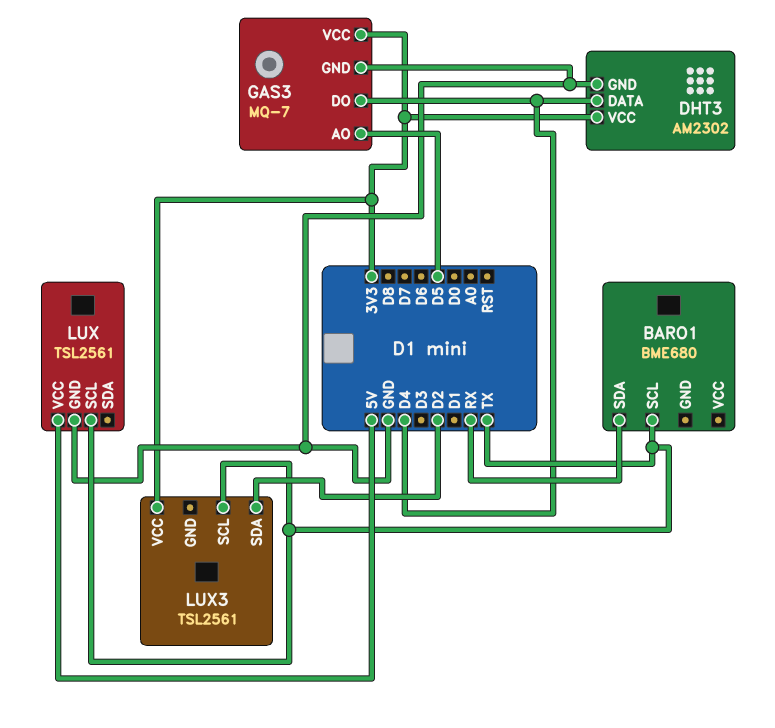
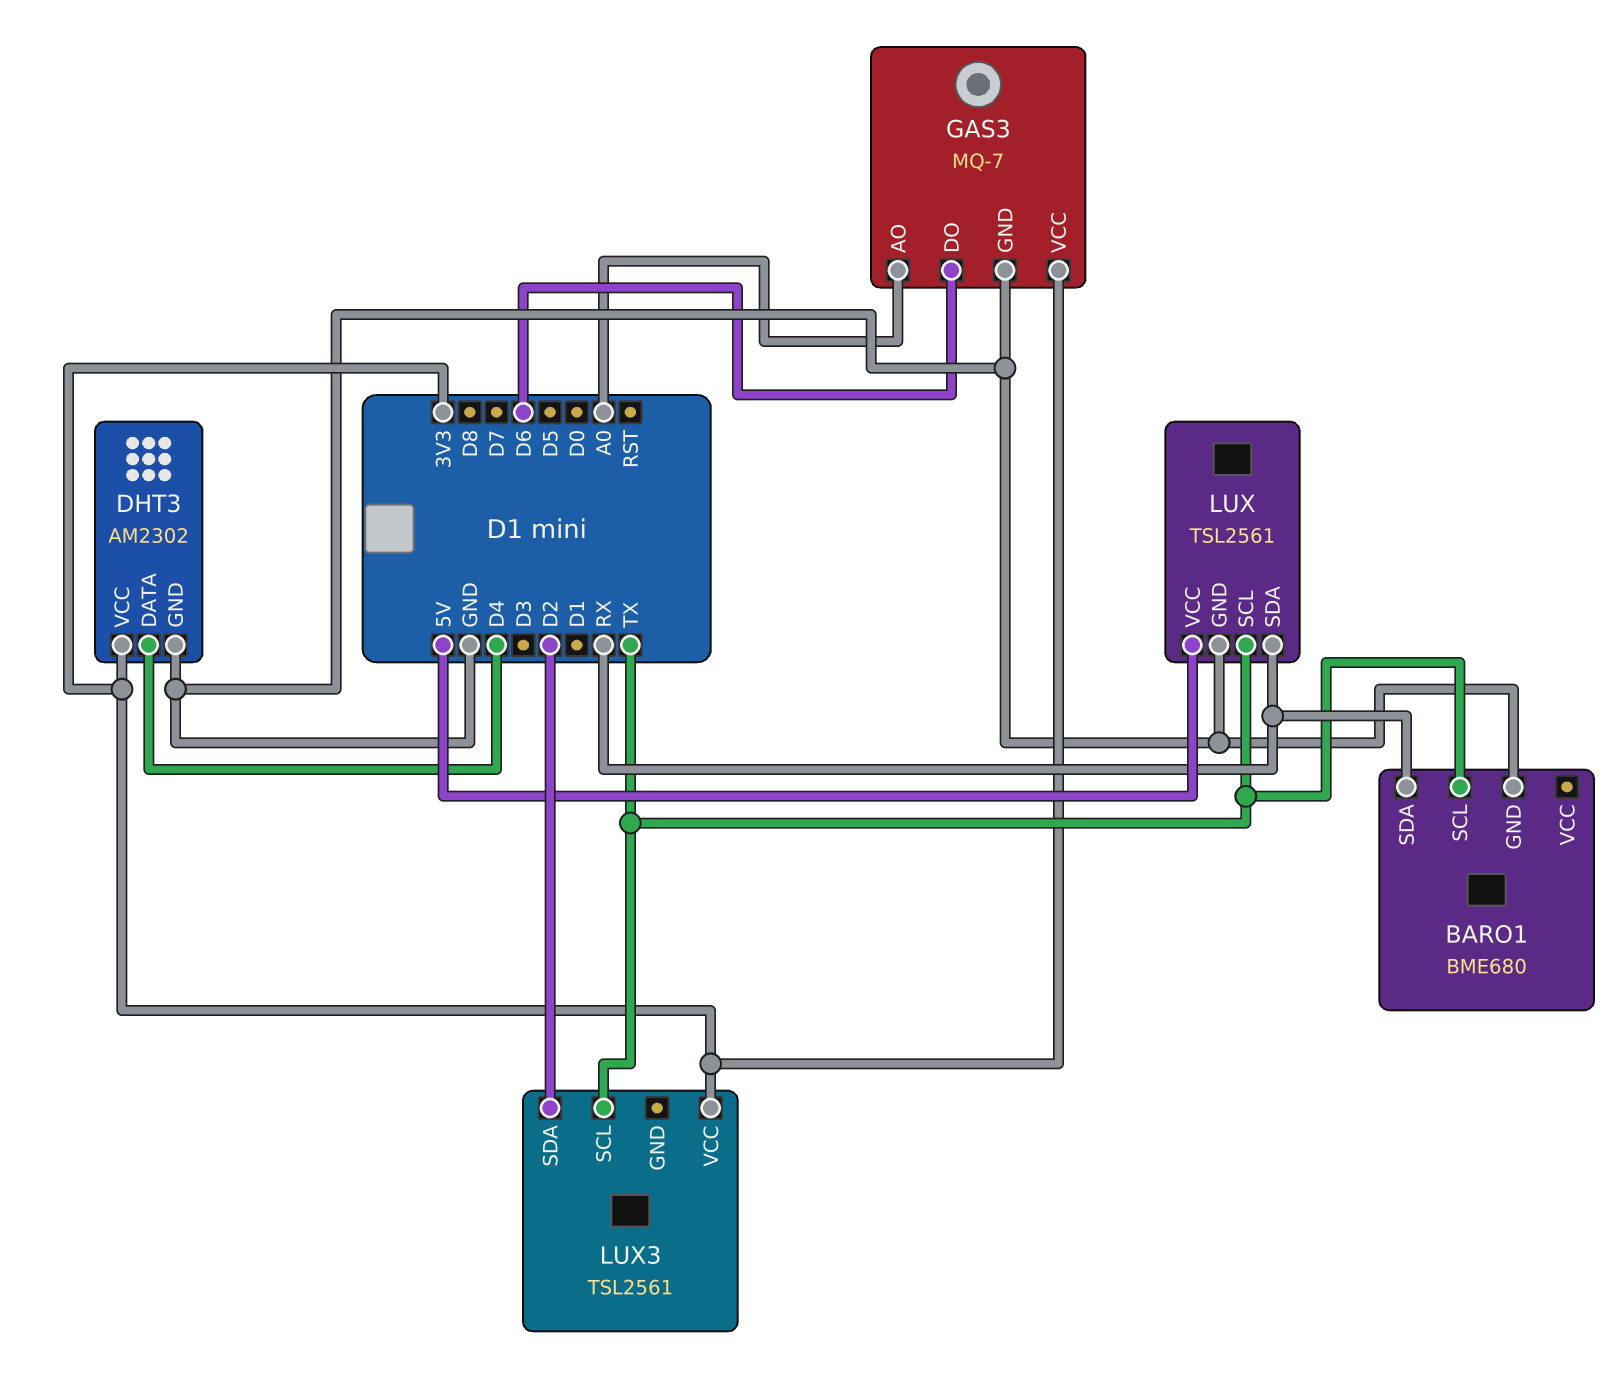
BARO1 pin GND: none -> GND
GAS3 pin AO: D5 -> A0
GAS3 pin DO: D4 -> D6
LUX pin SDA: none -> RX

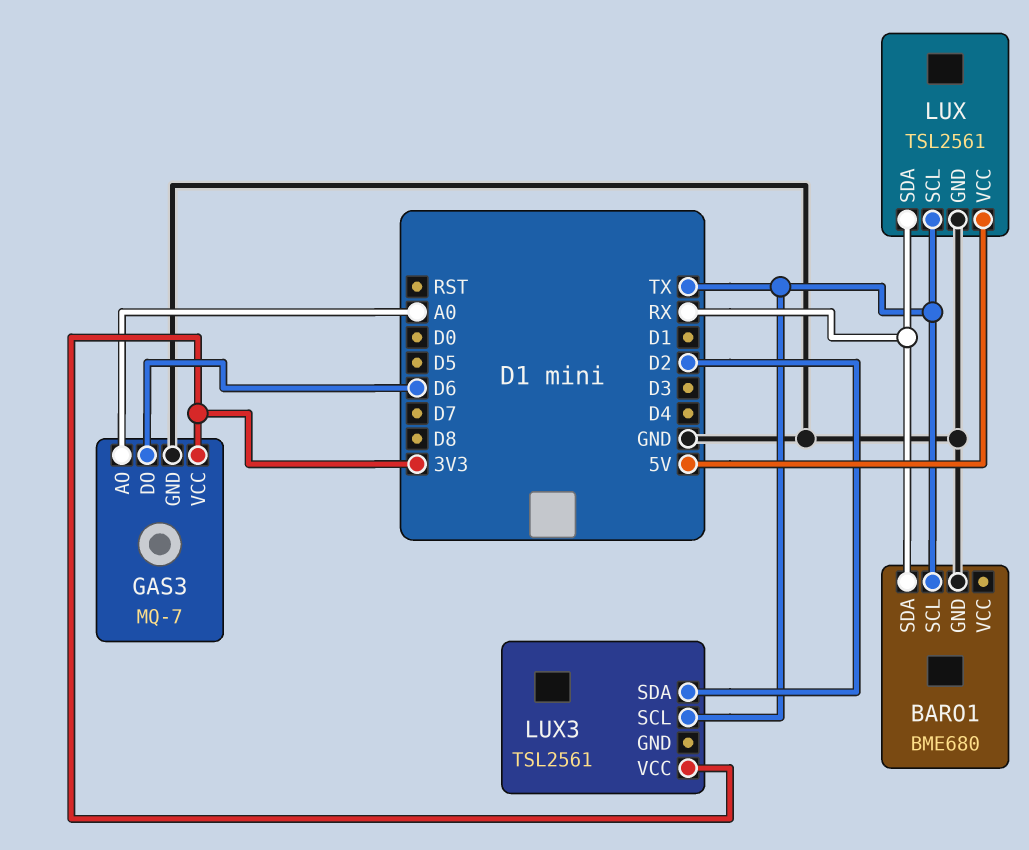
DHT3: AM2302 -> none
DHT3 pin DATA: D4 -> none
DHT3 pin GND: GND -> none
DHT3 pin VCC: 3V3 -> none

